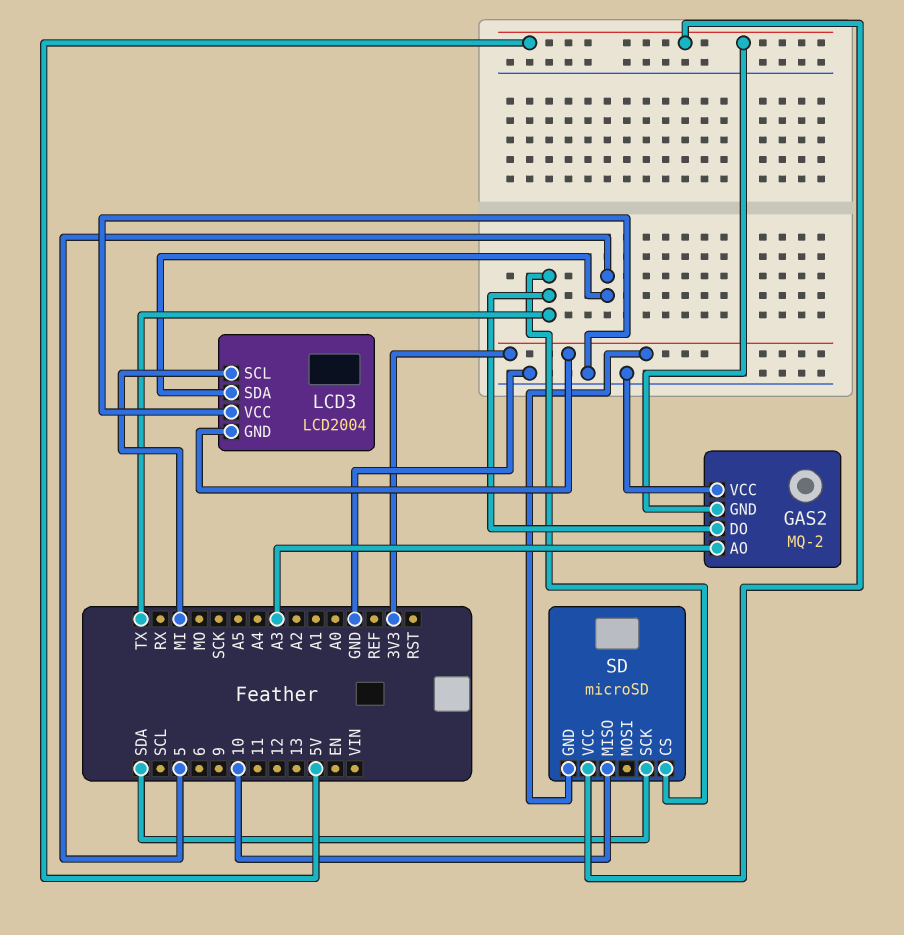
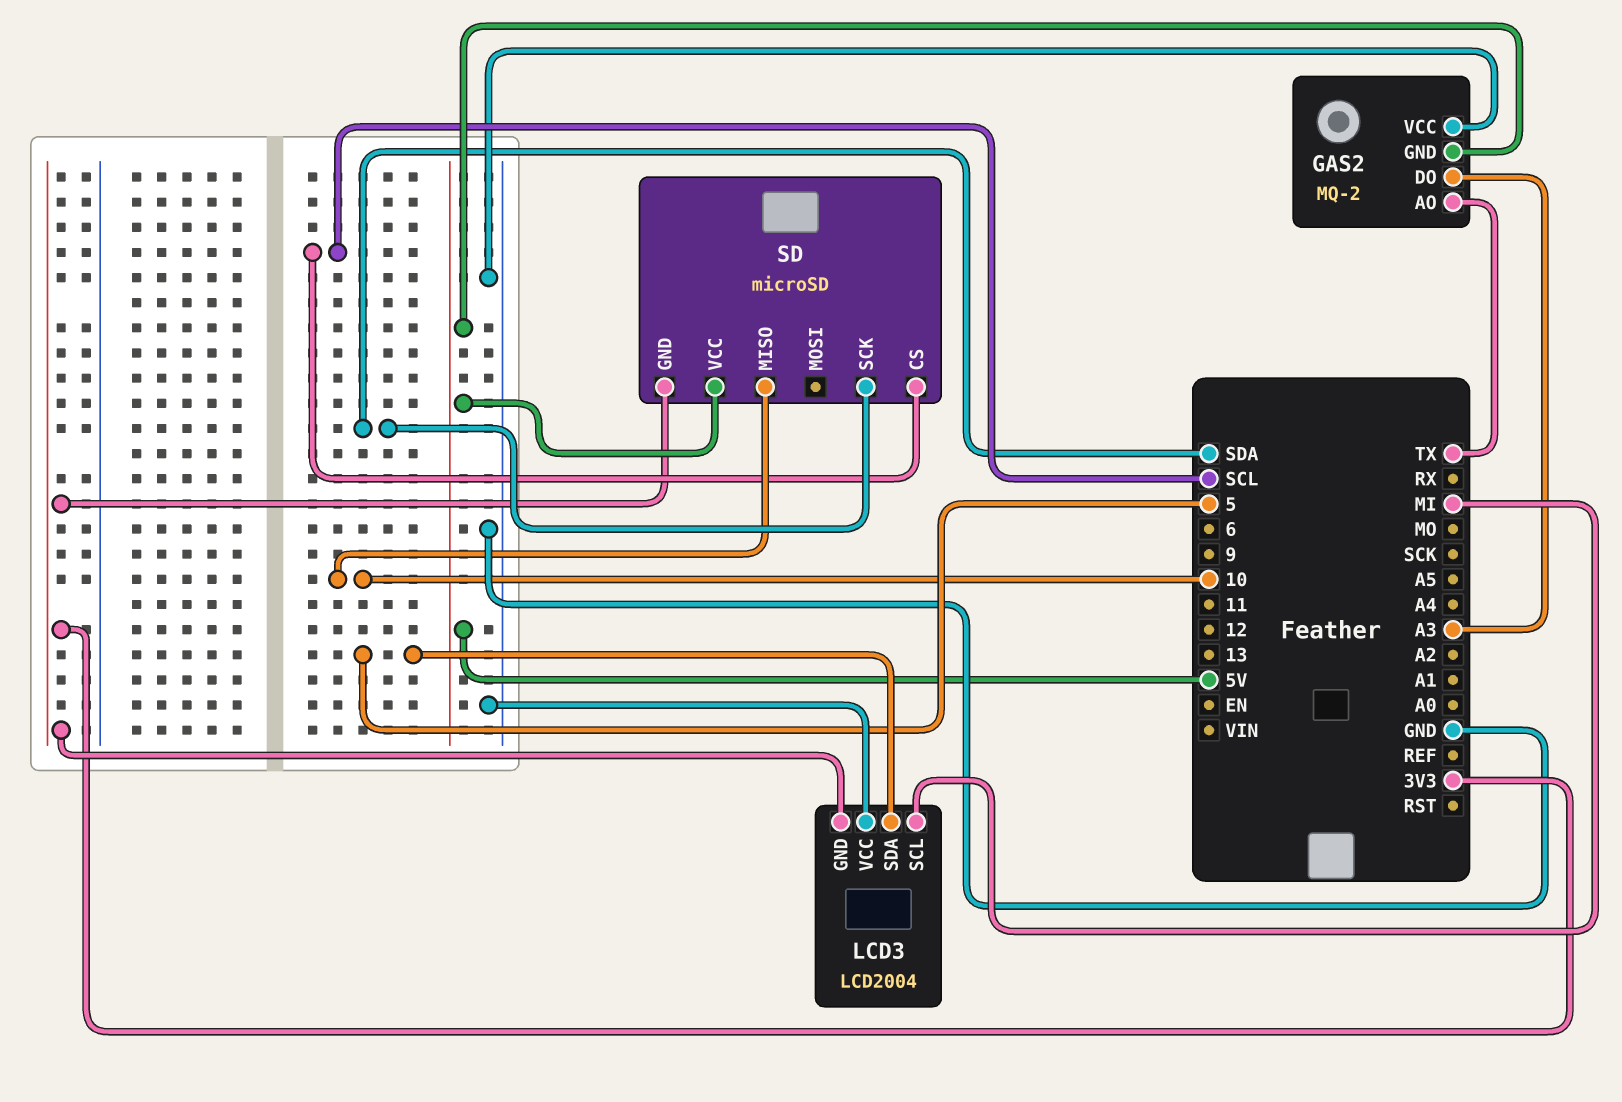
GAS2 pin AO: A3 -> TX
GAS2 pin DO: TX -> A3
SD pin CS: TX -> SCL

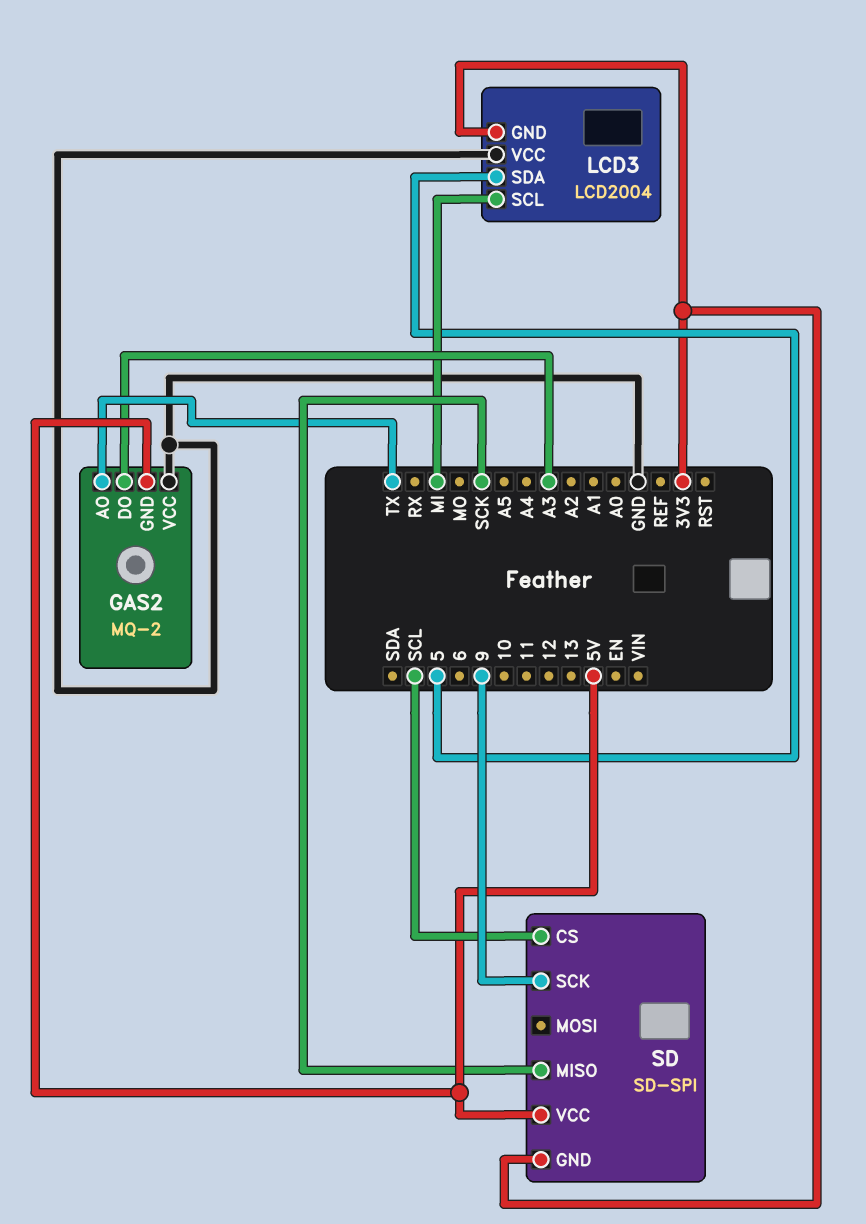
SD: microSD -> SD-SPI
SD pin MISO: 10 -> SCK
SD pin SCK: SDA -> 9

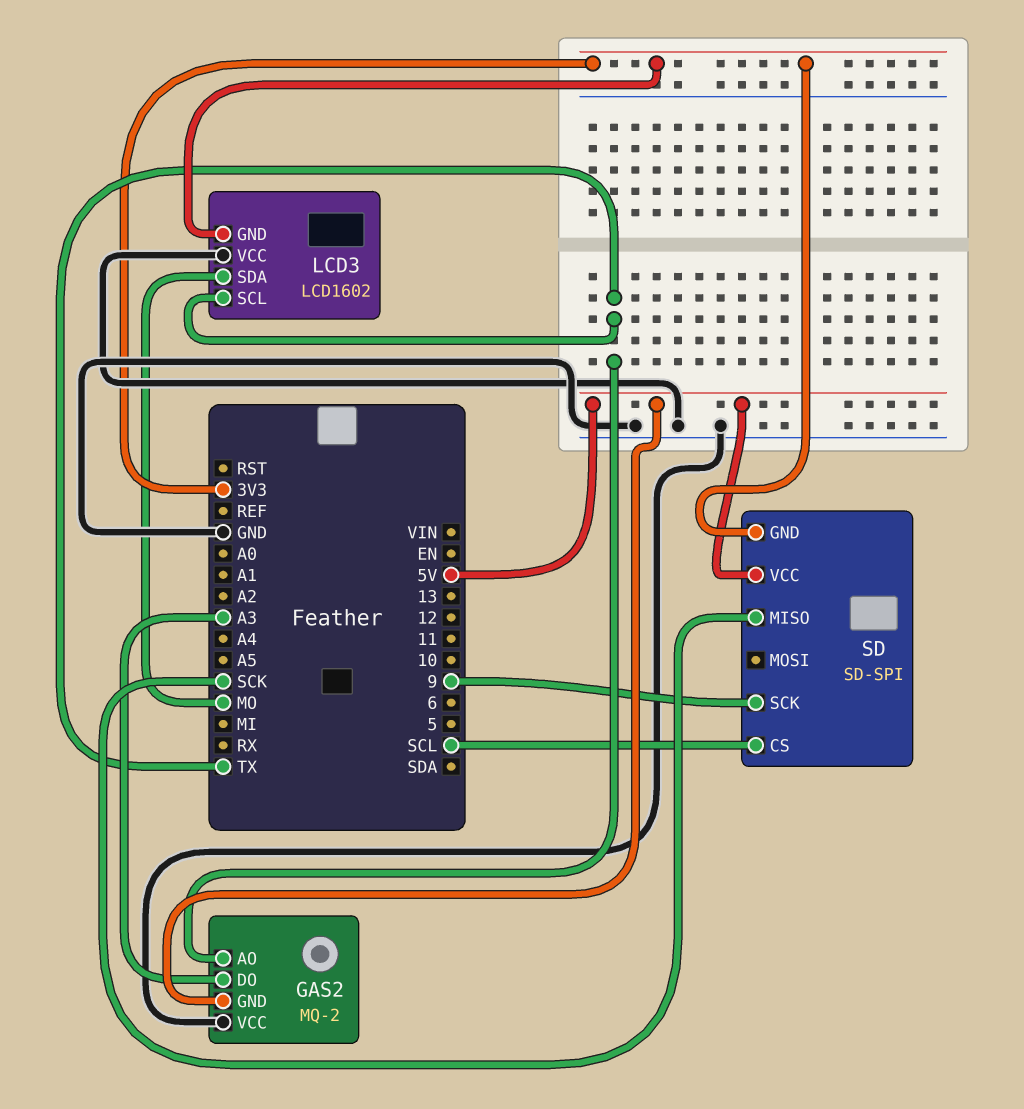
LCD3: LCD2004 -> LCD1602
LCD3 pin SCL: MI -> TX
LCD3 pin SDA: 5 -> MO

